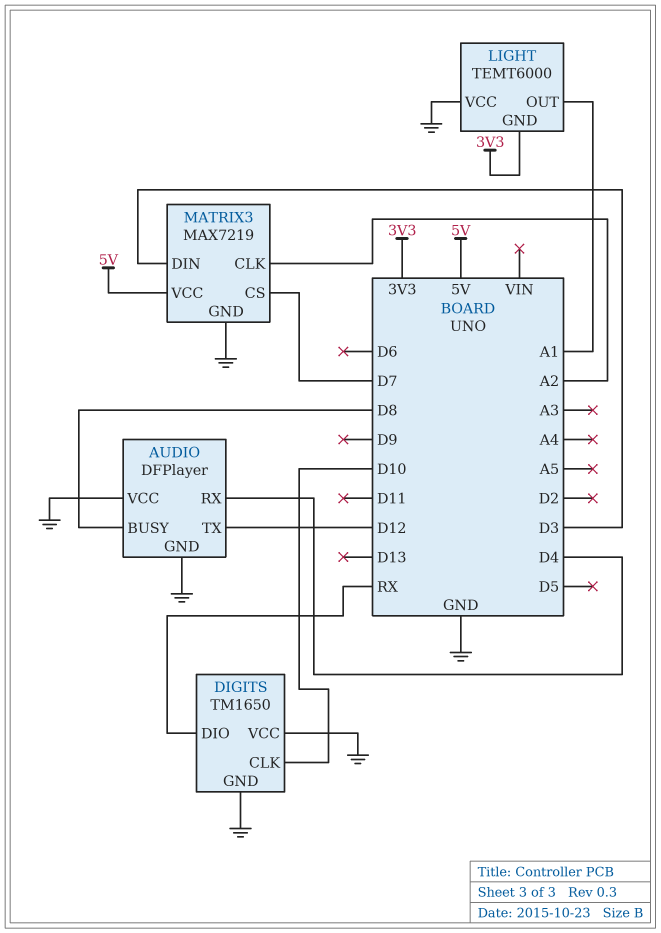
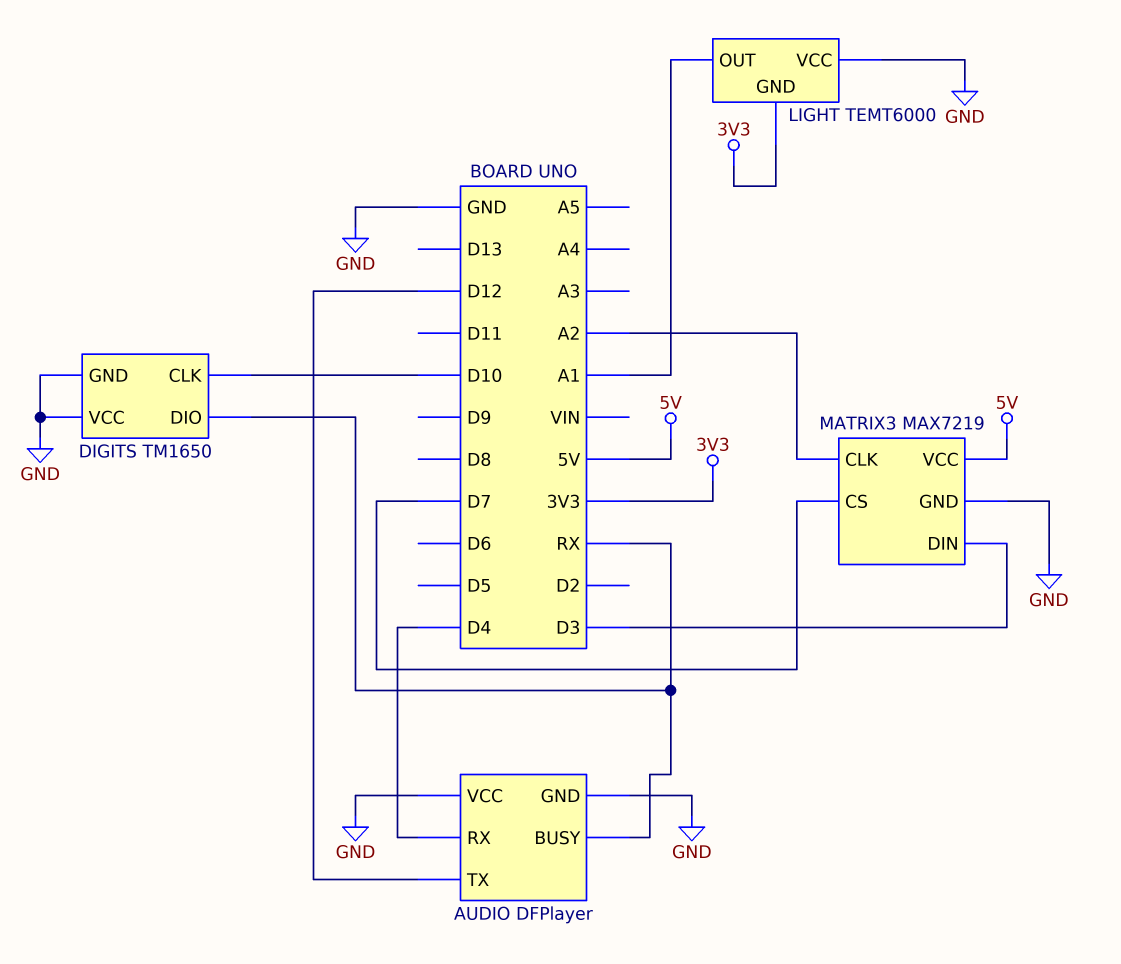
AUDIO pin BUSY: D8 -> RX

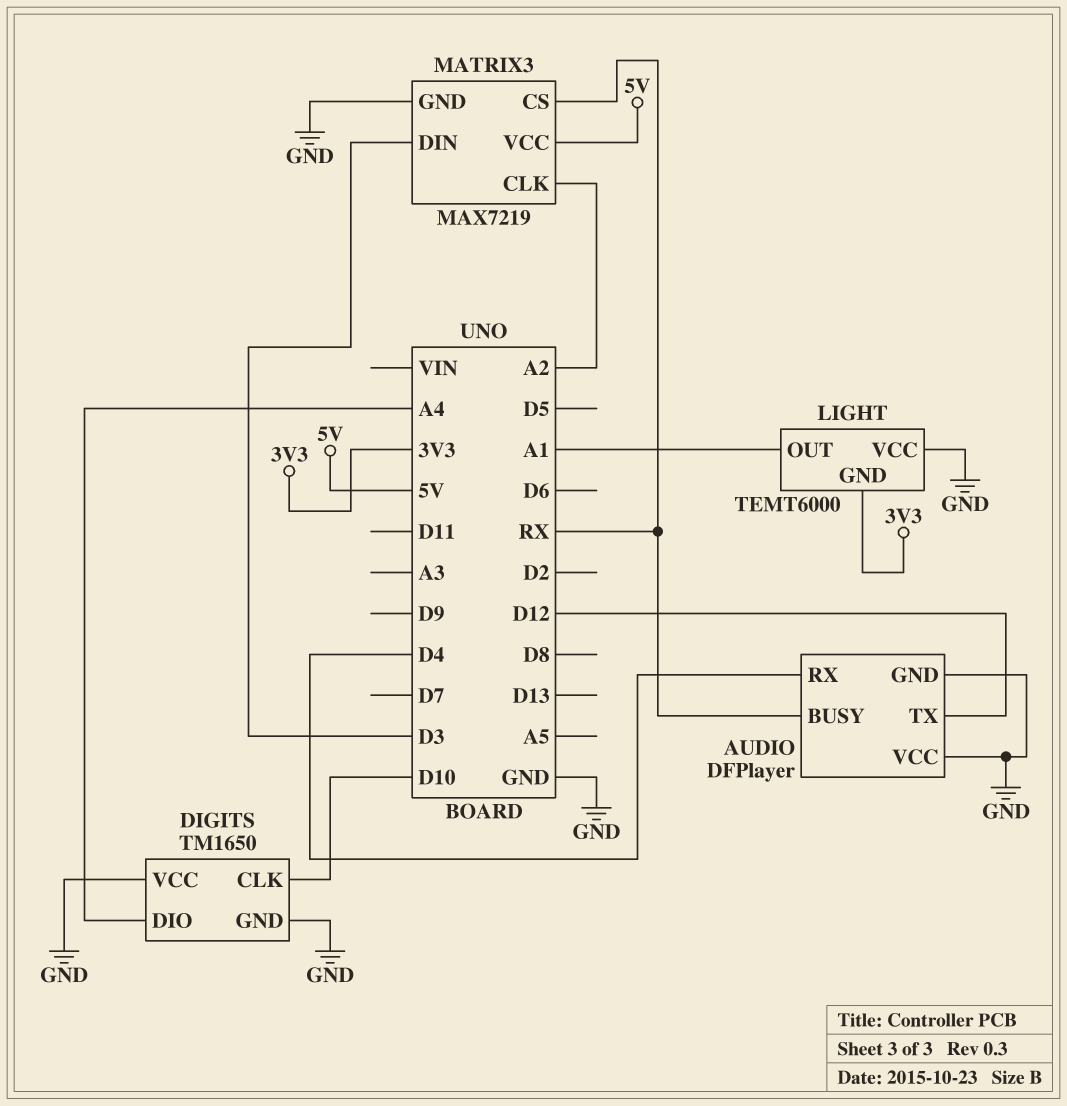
DIGITS pin DIO: RX -> A4
MATRIX3 pin CS: D7 -> RX

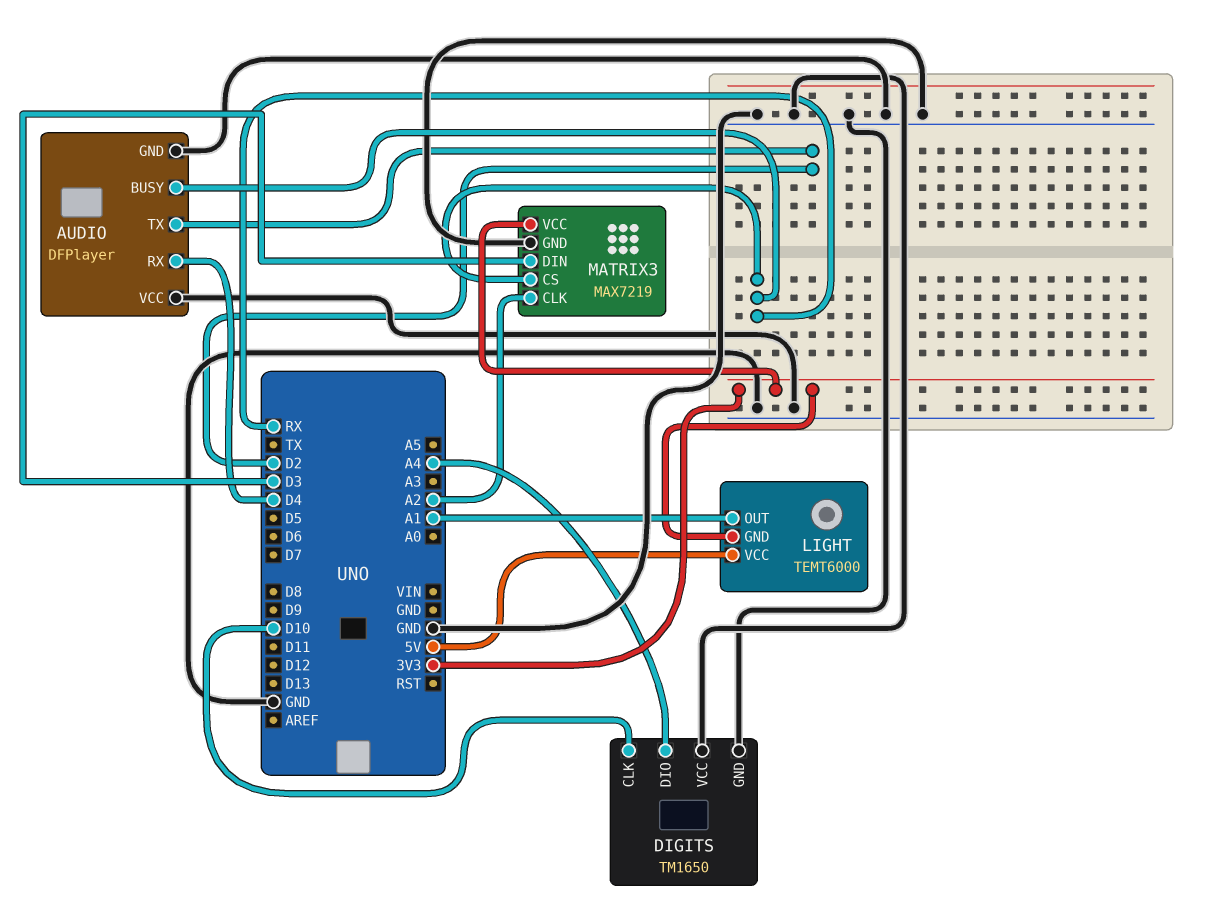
AUDIO pin TX: D12 -> D2
LIGHT pin VCC: GND -> 5V
MATRIX3 pin VCC: 5V -> 3V3

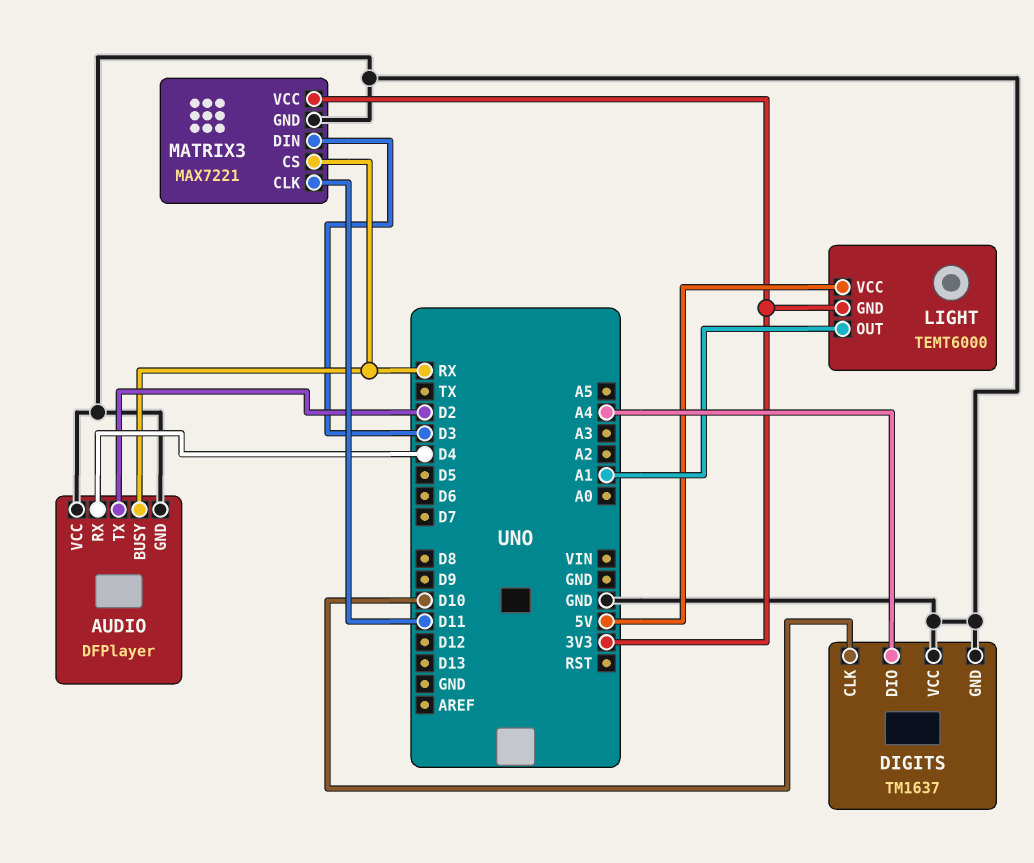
DIGITS: TM1650 -> TM1637
MATRIX3: MAX7219 -> MAX7221
MATRIX3 pin CLK: A2 -> D11

